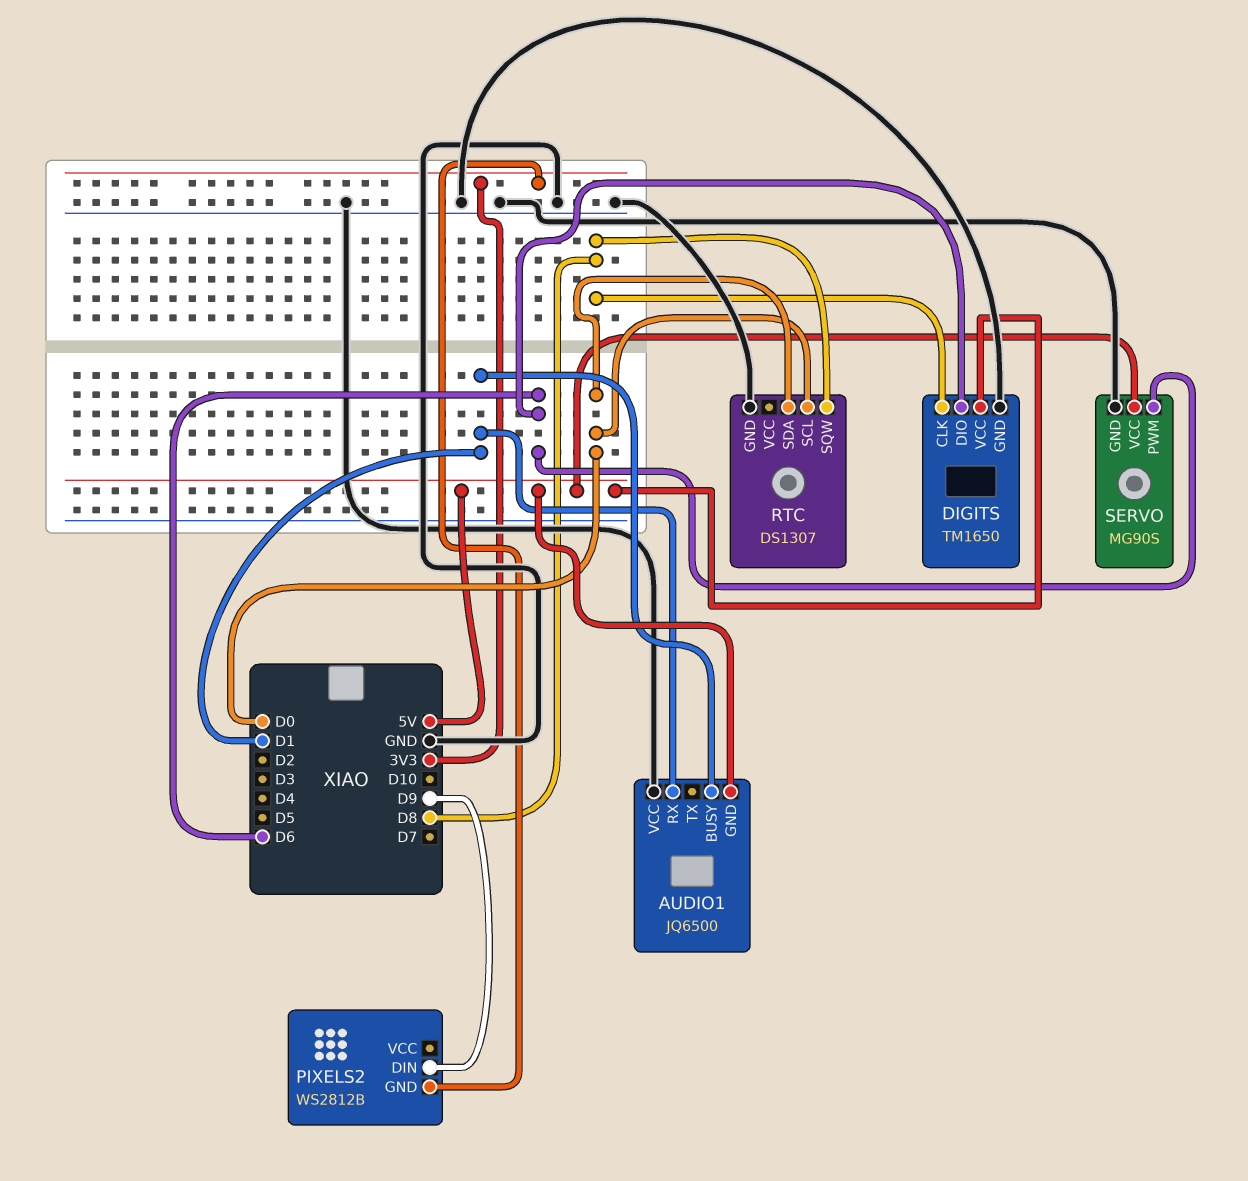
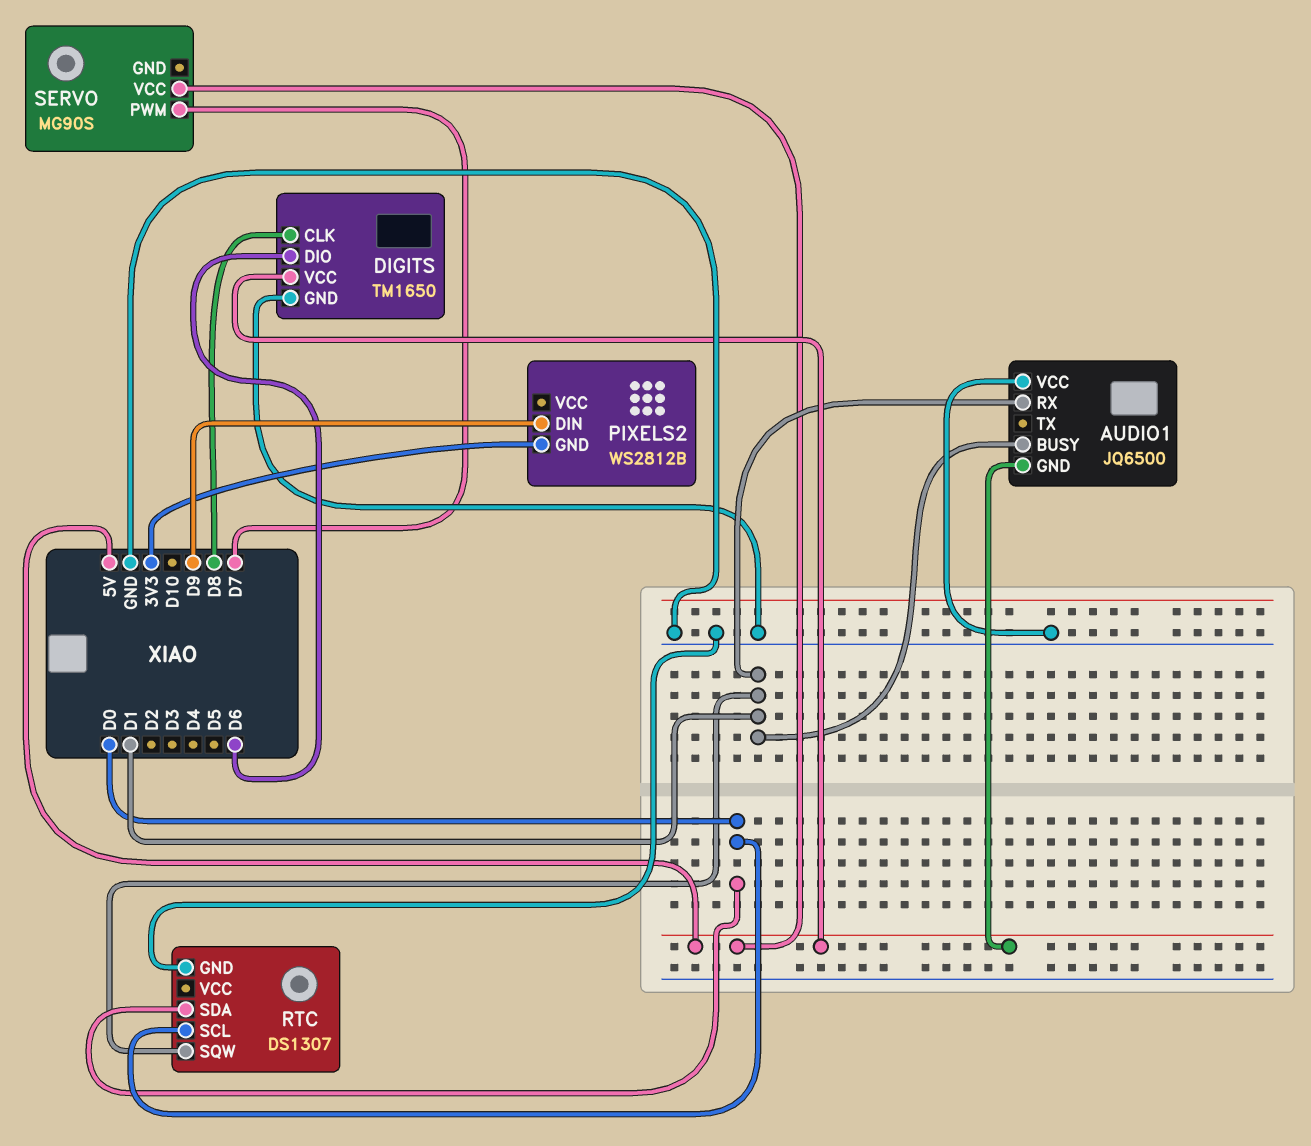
RTC pin SQW: D8 -> D1
SERVO pin GND: GND -> none
SERVO pin PWM: D6 -> D7

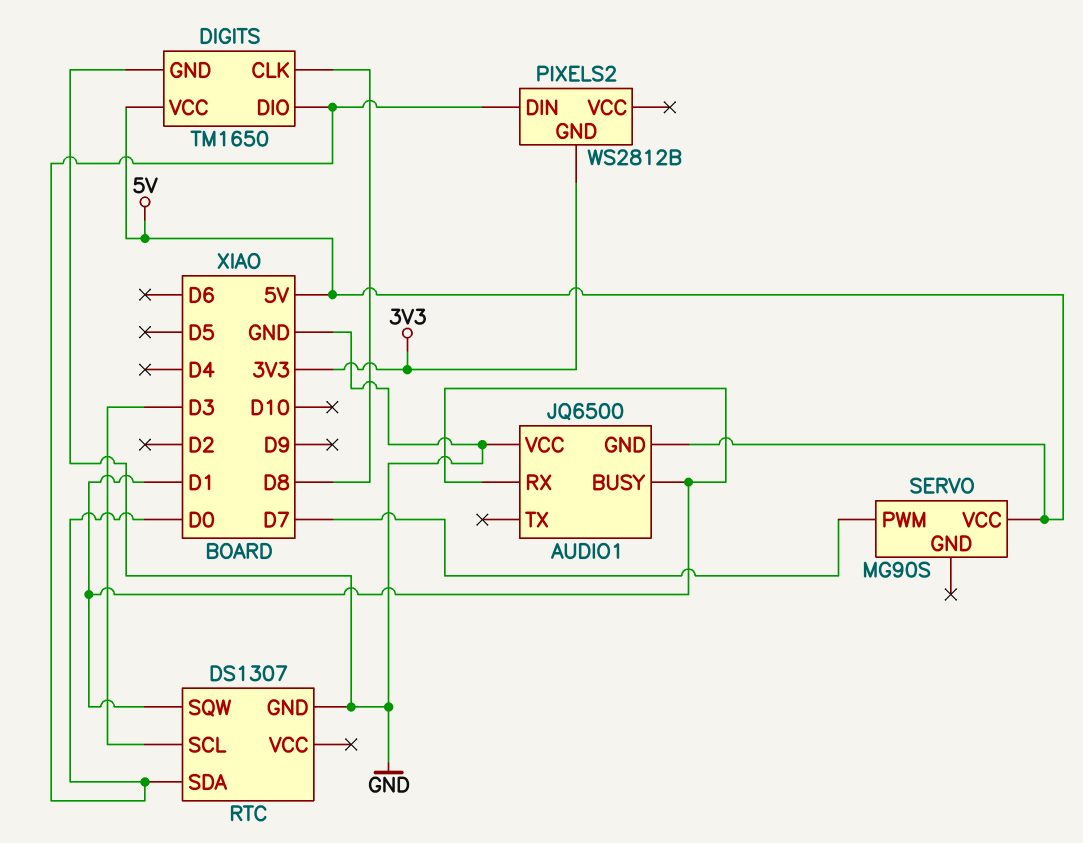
DIGITS pin DIO: D6 -> D0
PIXELS2 pin DIN: D9 -> D0
RTC pin SCL: D0 -> D3

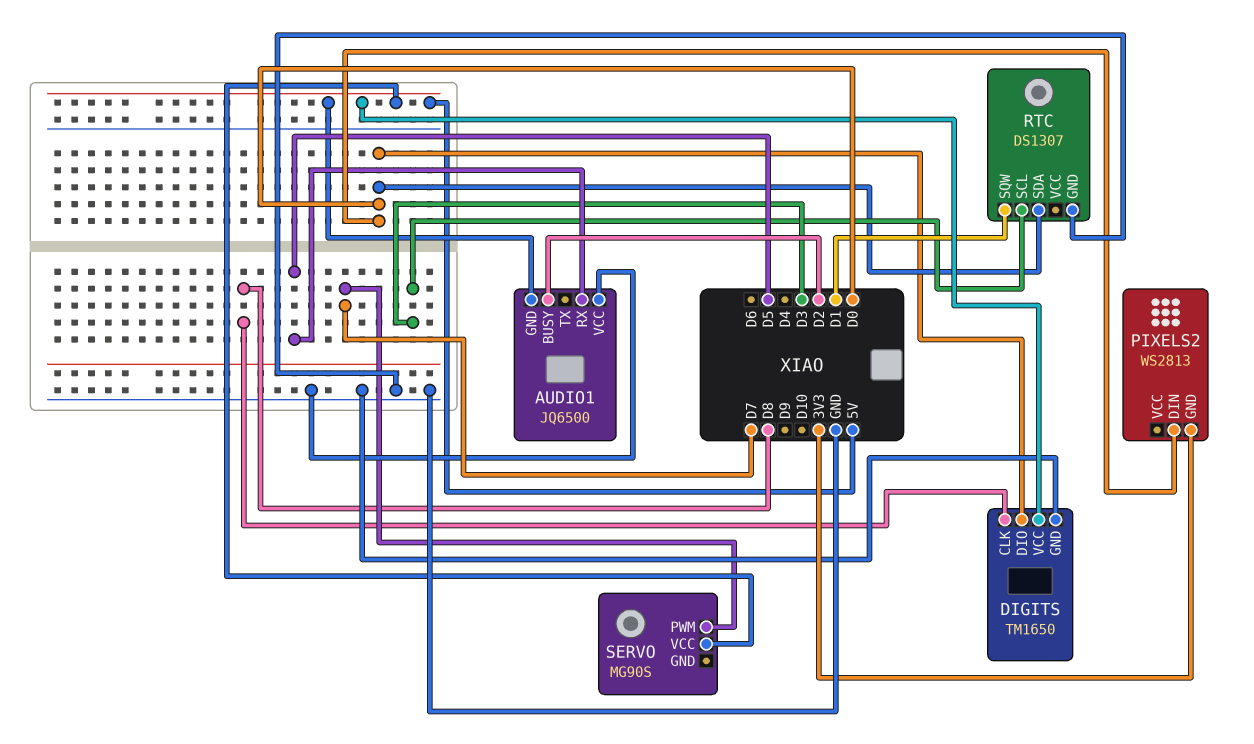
AUDIO1 pin BUSY: D1 -> D2
AUDIO1 pin RX: D1 -> D5
PIXELS2: WS2812B -> WS2813

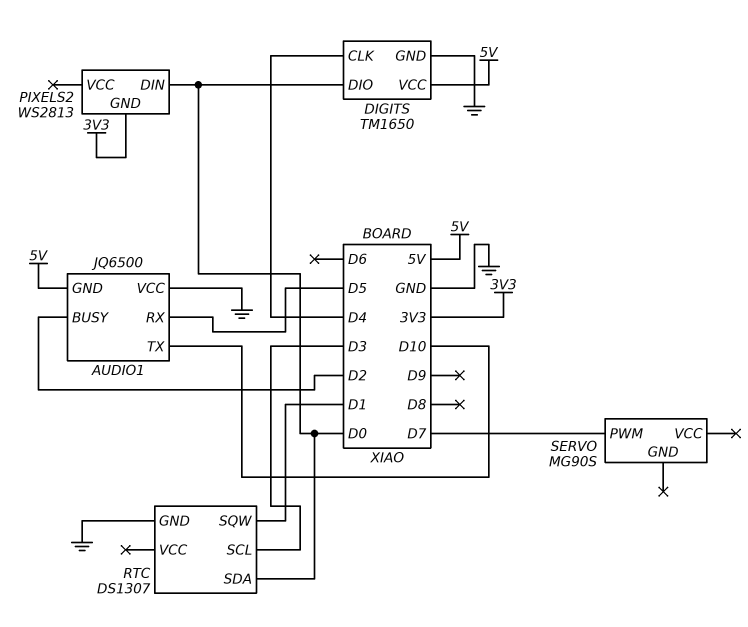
AUDIO1 pin TX: none -> D10
DIGITS pin CLK: D8 -> D4
SERVO pin VCC: 5V -> none

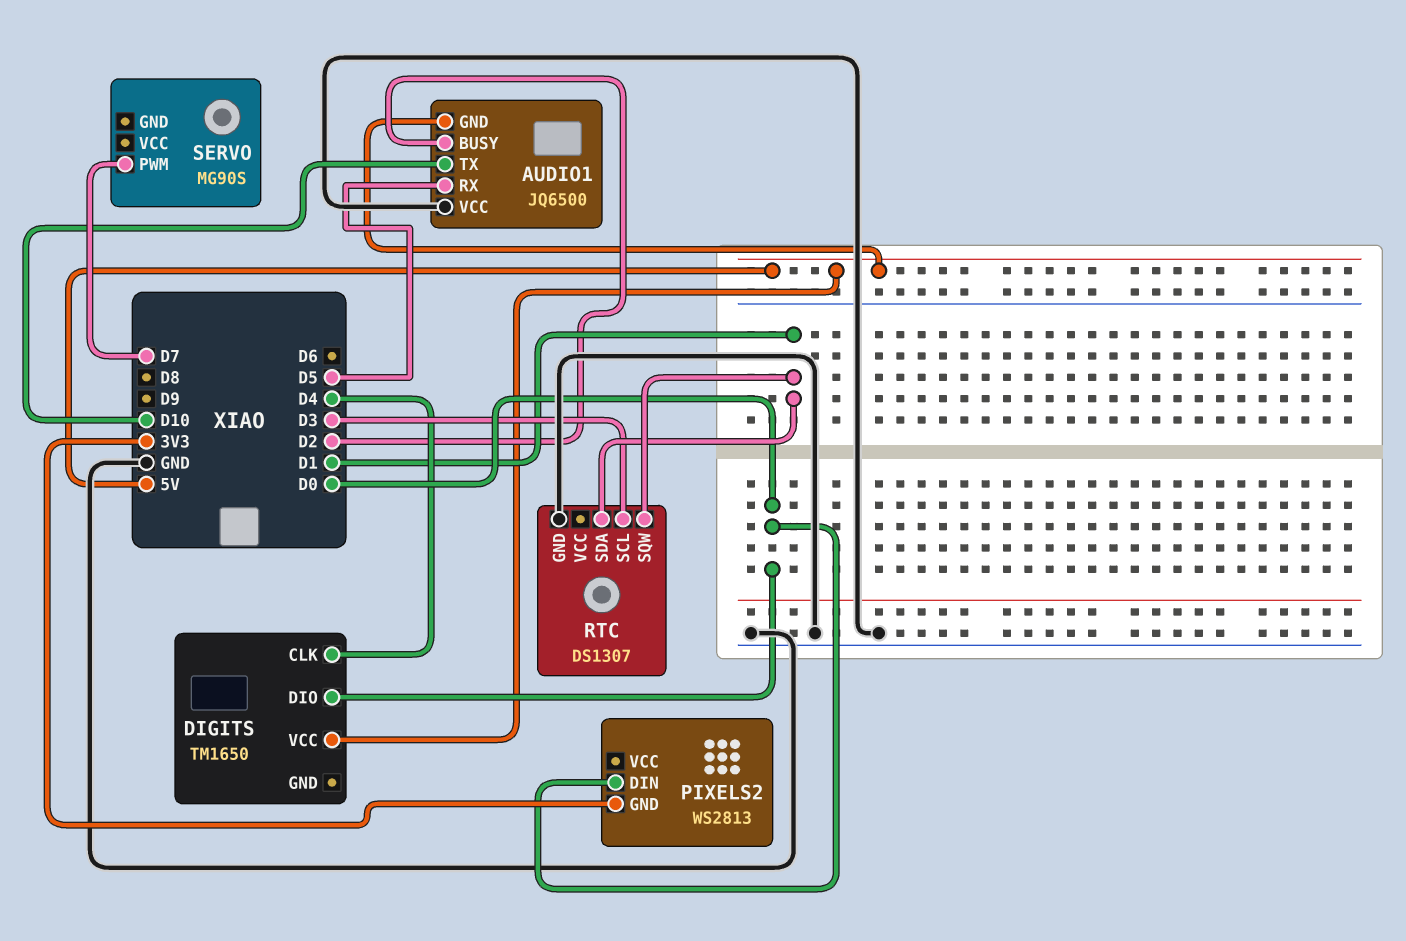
DIGITS pin GND: GND -> none
RTC pin SDA: D0 -> D1

